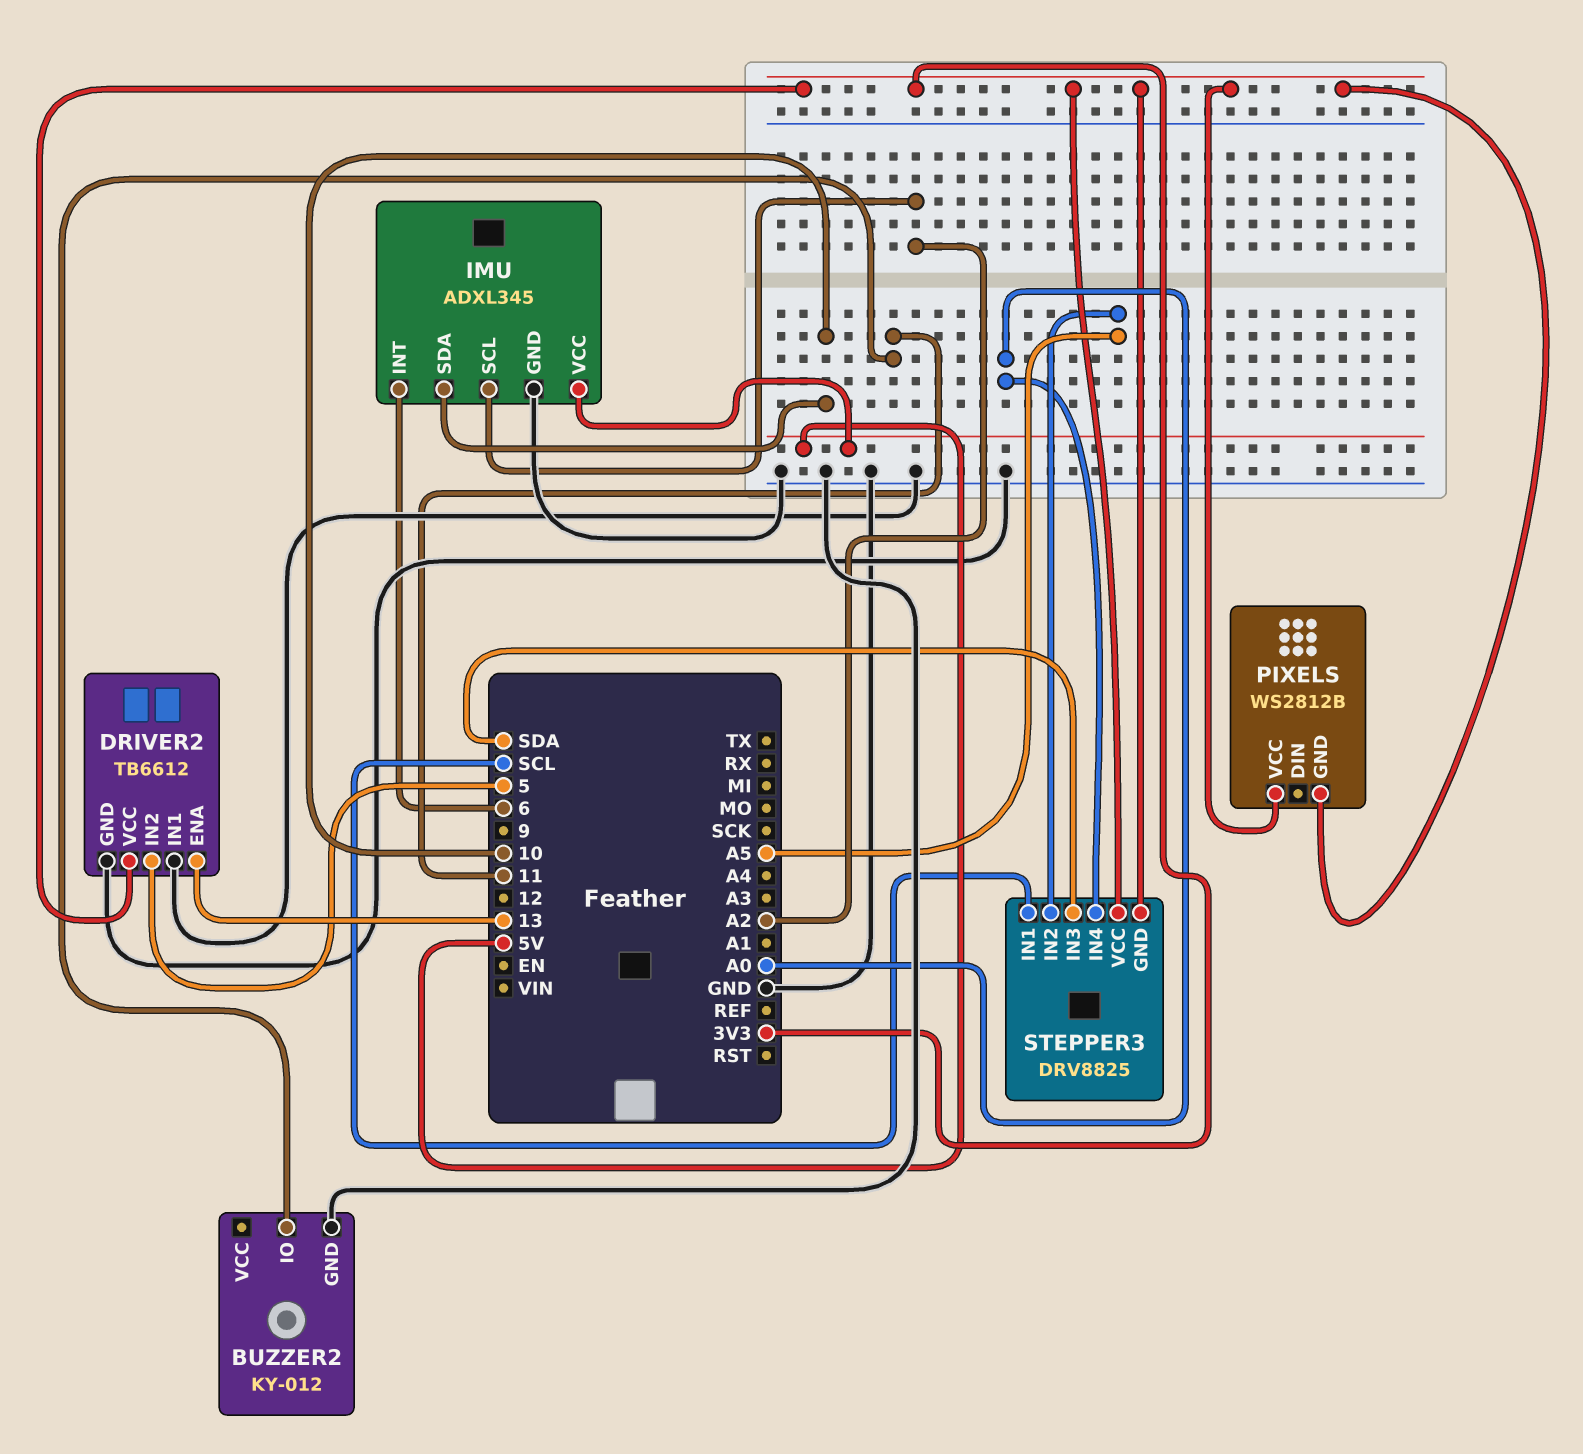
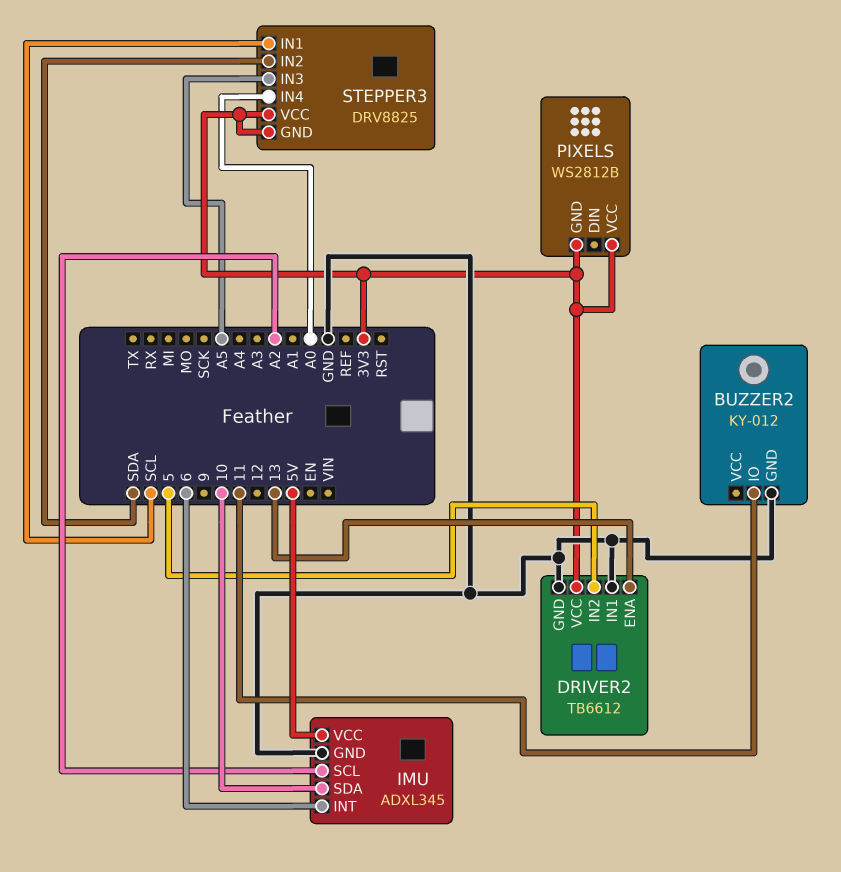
STEPPER3 pin IN2: A5 -> SDA
STEPPER3 pin IN3: SDA -> A5

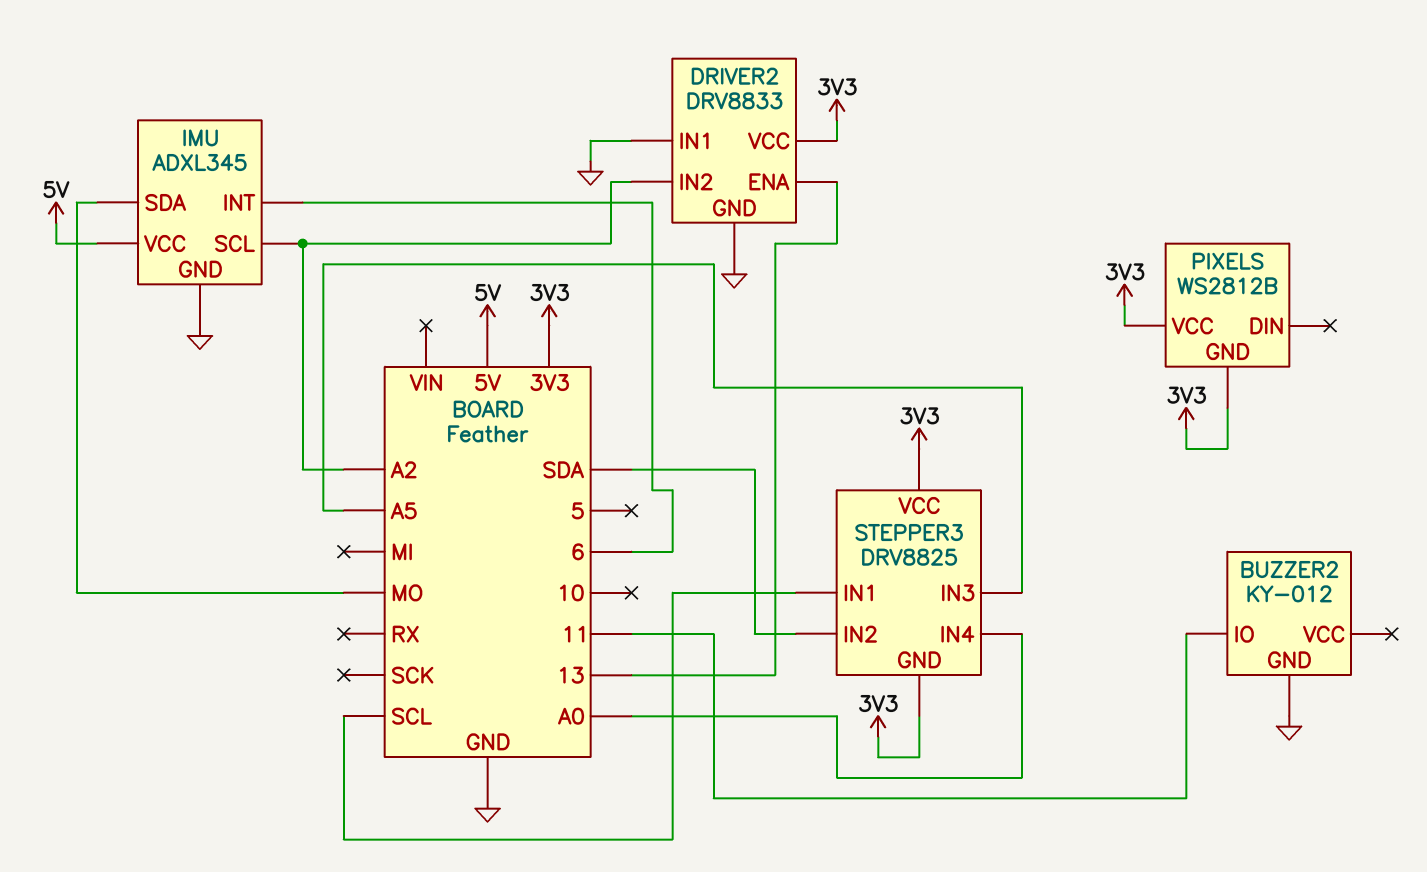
DRIVER2: TB6612 -> DRV8833
DRIVER2 pin IN2: 5 -> A2
IMU pin SDA: 10 -> MO

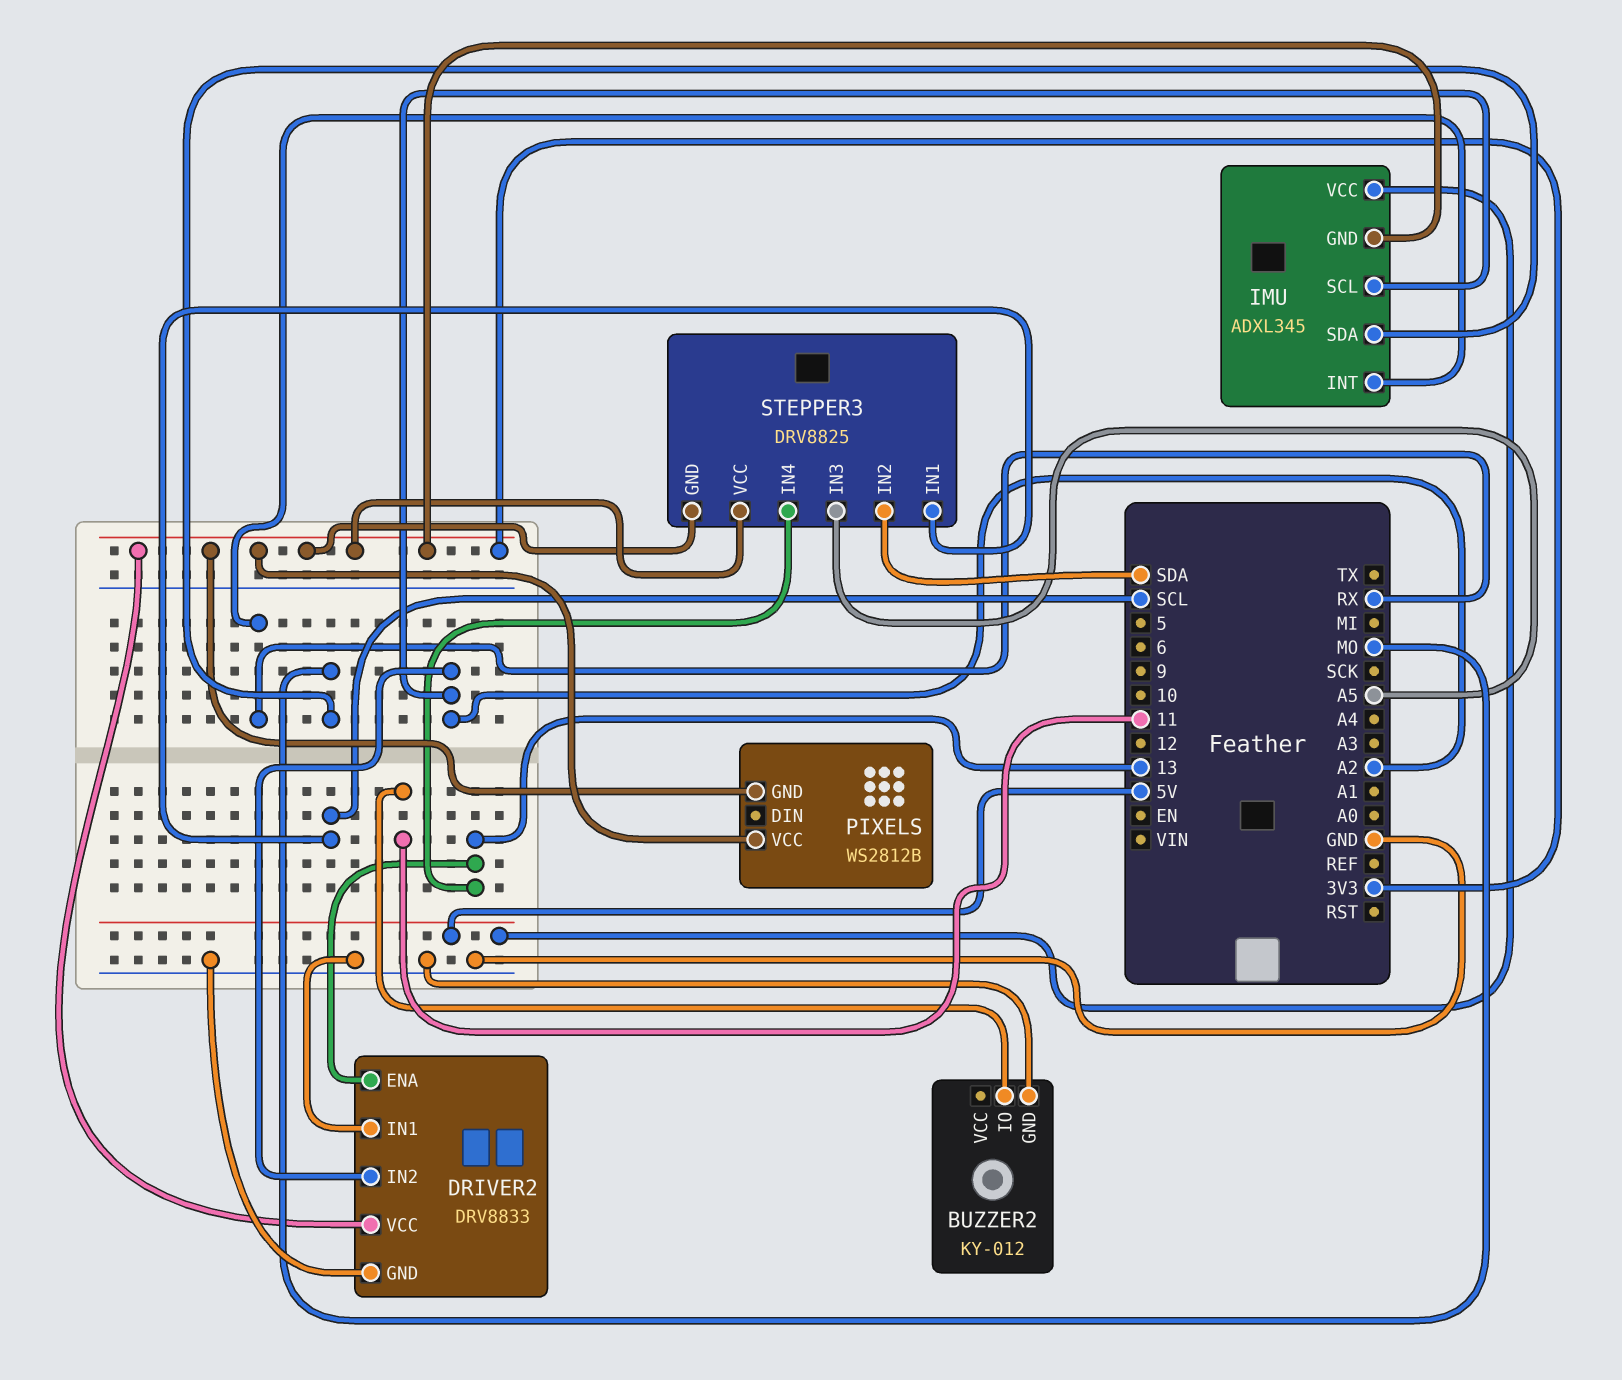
IMU pin GND: GND -> 3V3
IMU pin INT: 6 -> RX
STEPPER3 pin IN4: A0 -> 13

